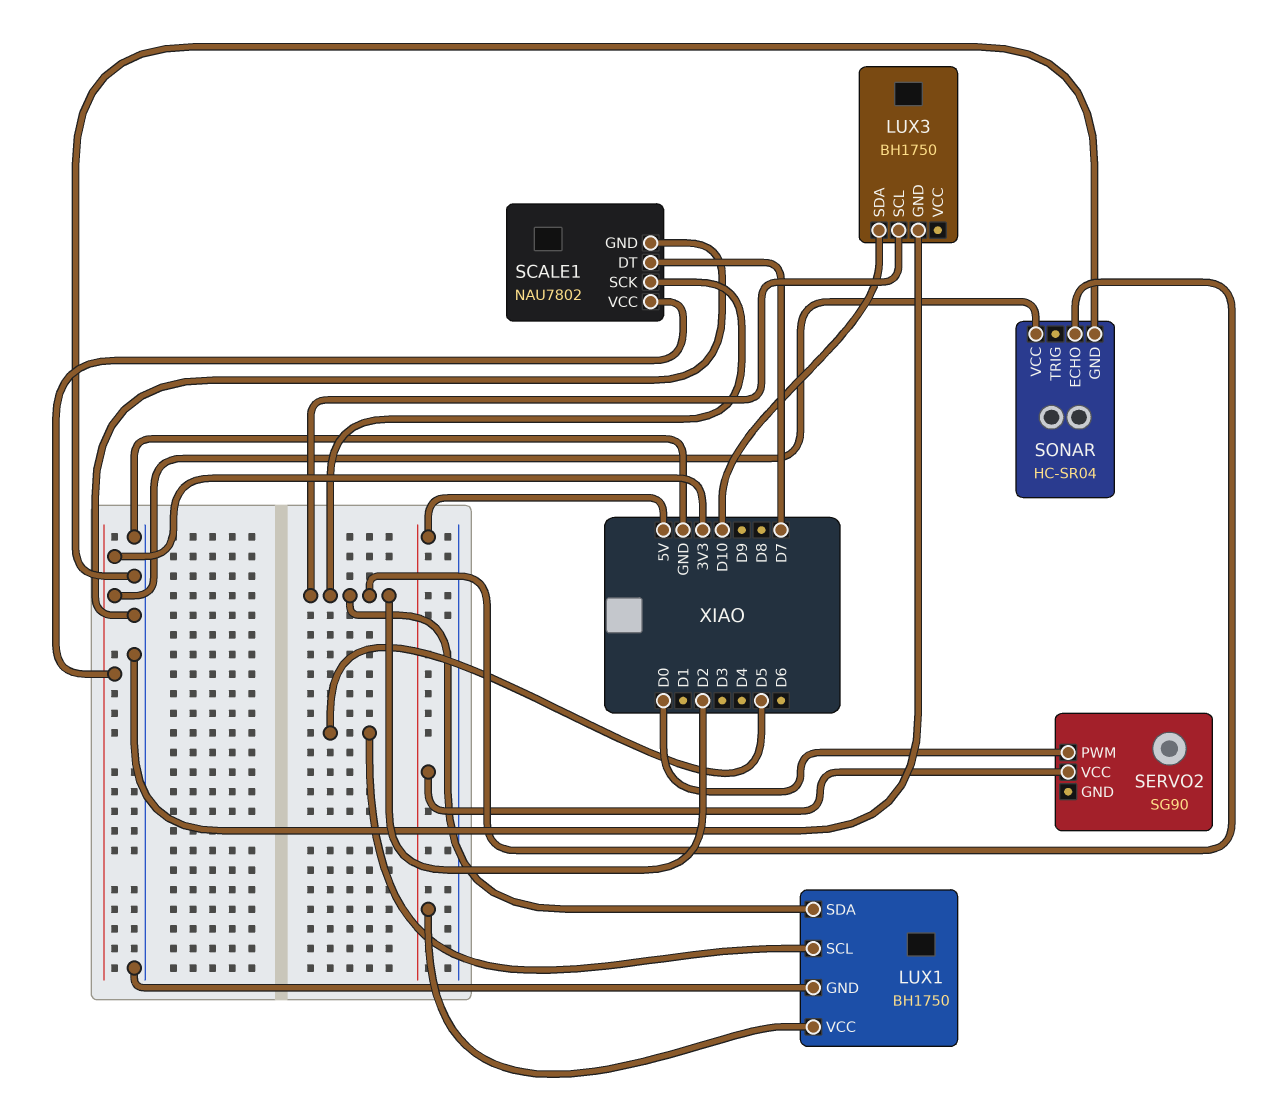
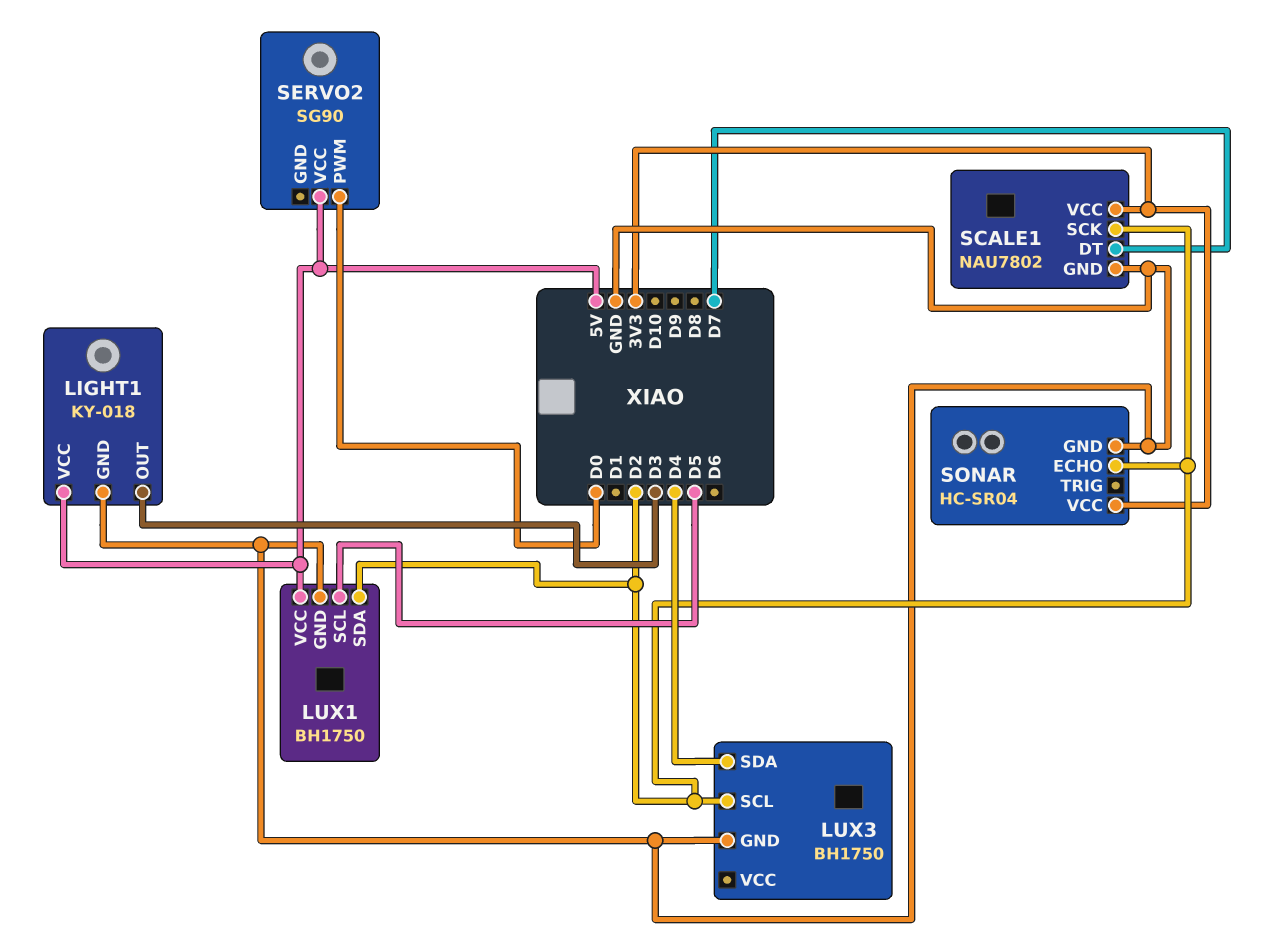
LIGHT1: none -> KY-018
LIGHT1 pin GND: none -> GND
LIGHT1 pin OUT: none -> D3
LIGHT1 pin VCC: none -> 5V
LUX3 pin SDA: D10 -> D4

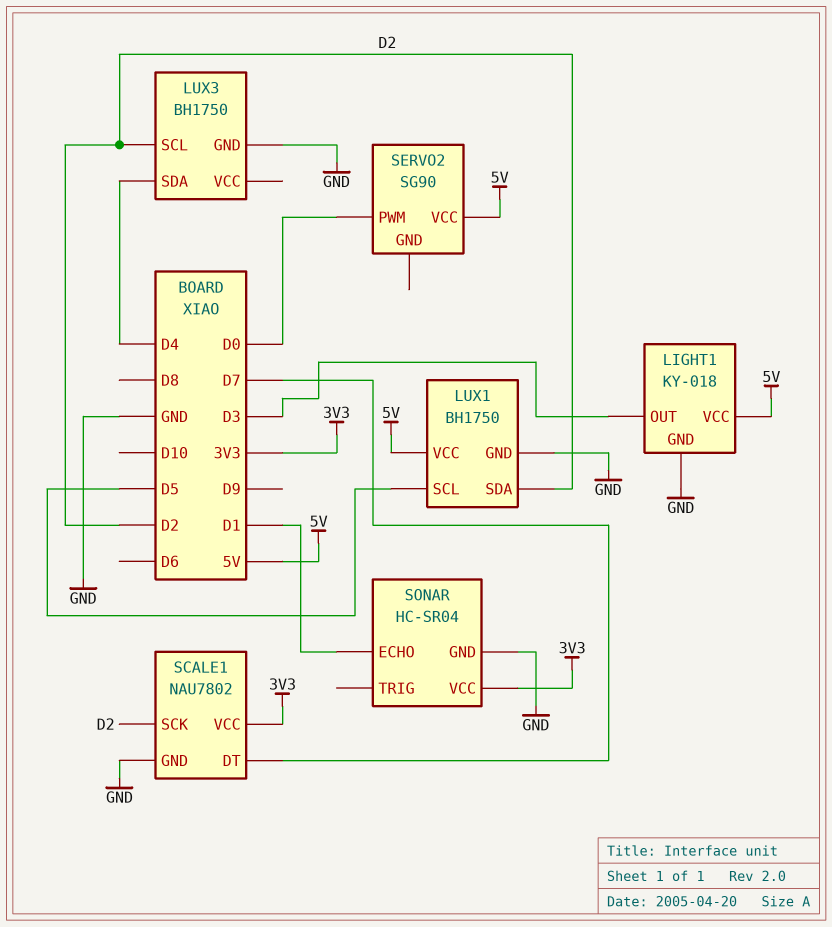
SONAR pin ECHO: D2 -> D1

